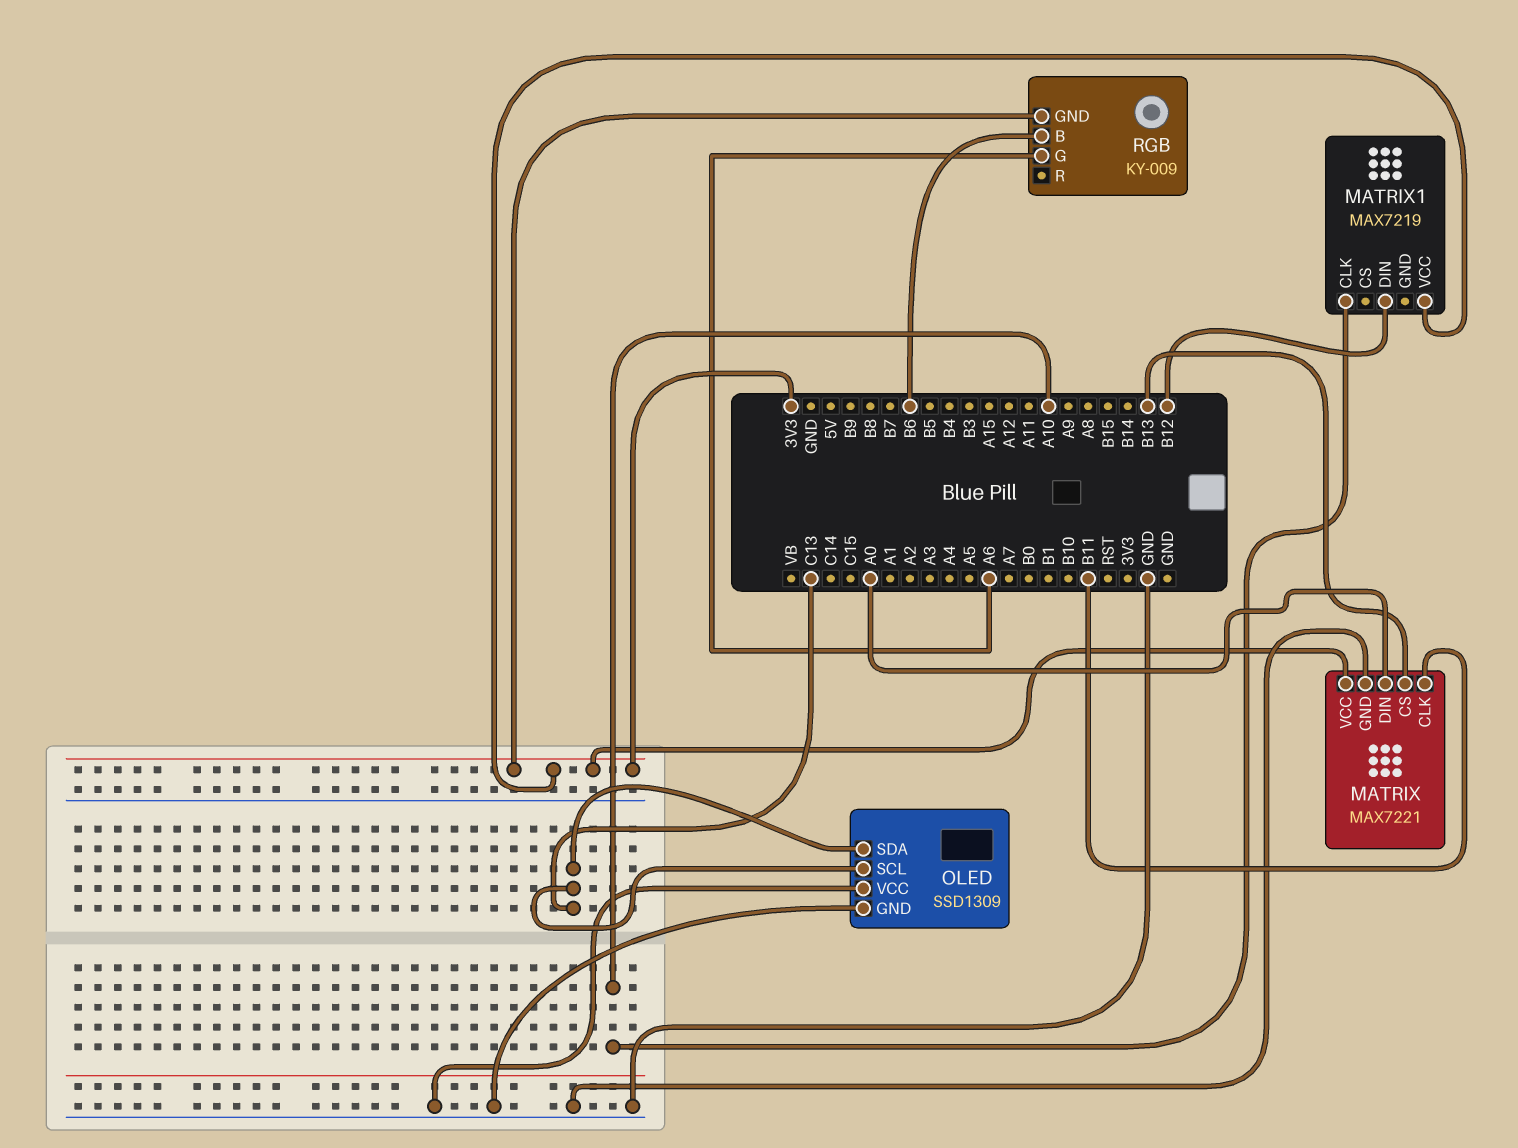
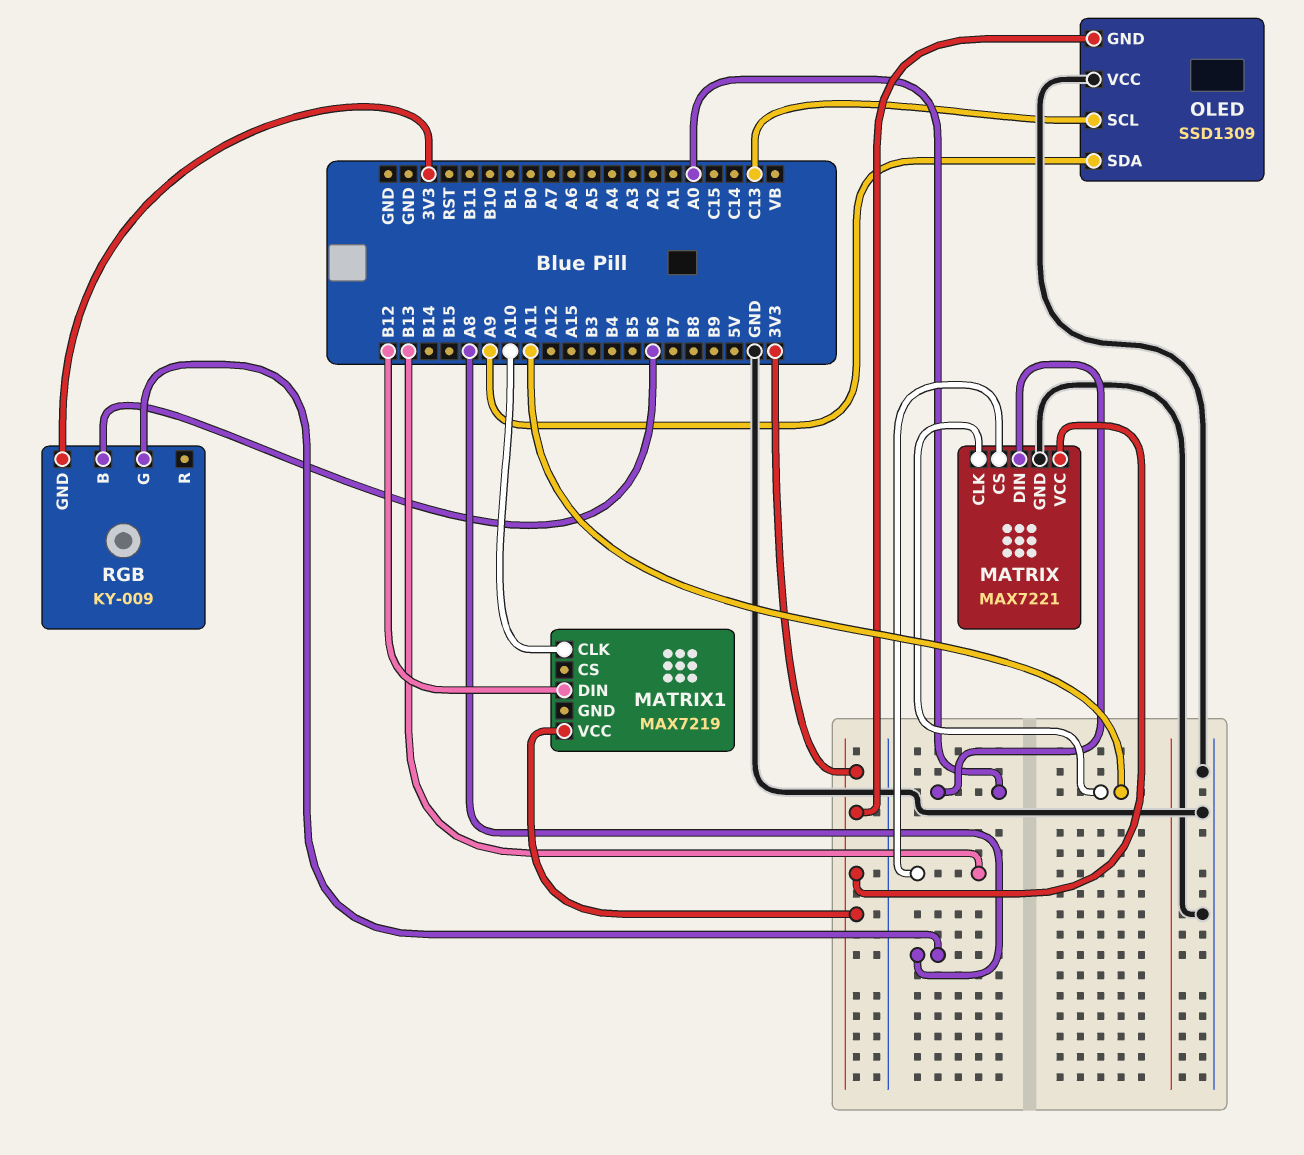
MATRIX pin CLK: B11 -> A11
OLED pin GND: GND -> 3V3
OLED pin SDA: C13 -> A9
RGB pin G: A6 -> A8

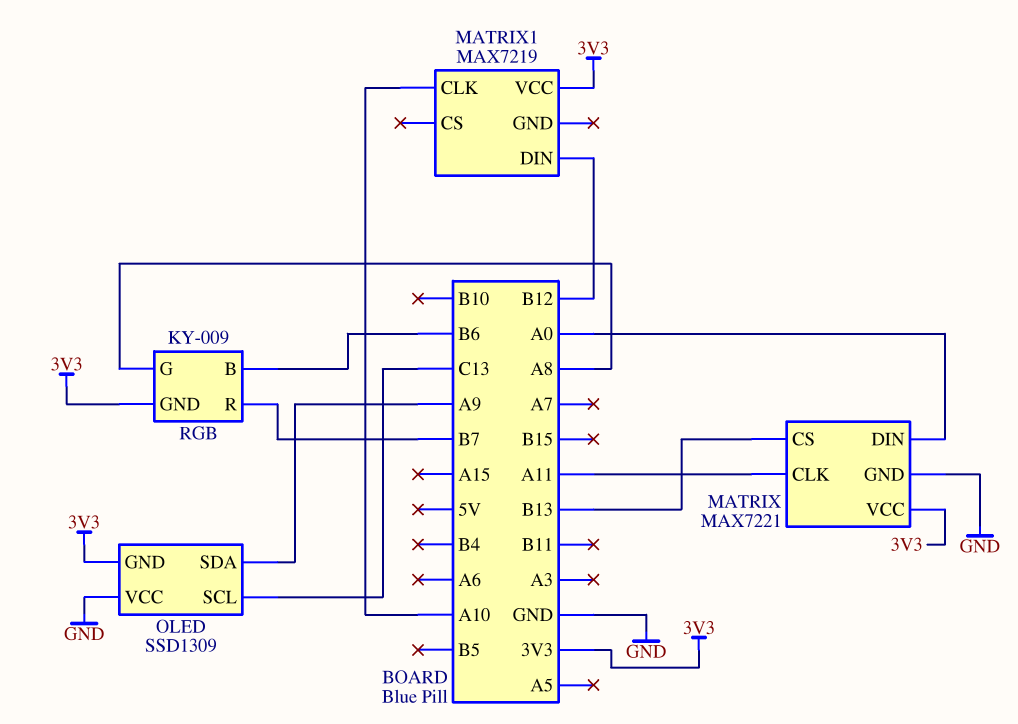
RGB pin R: none -> B7

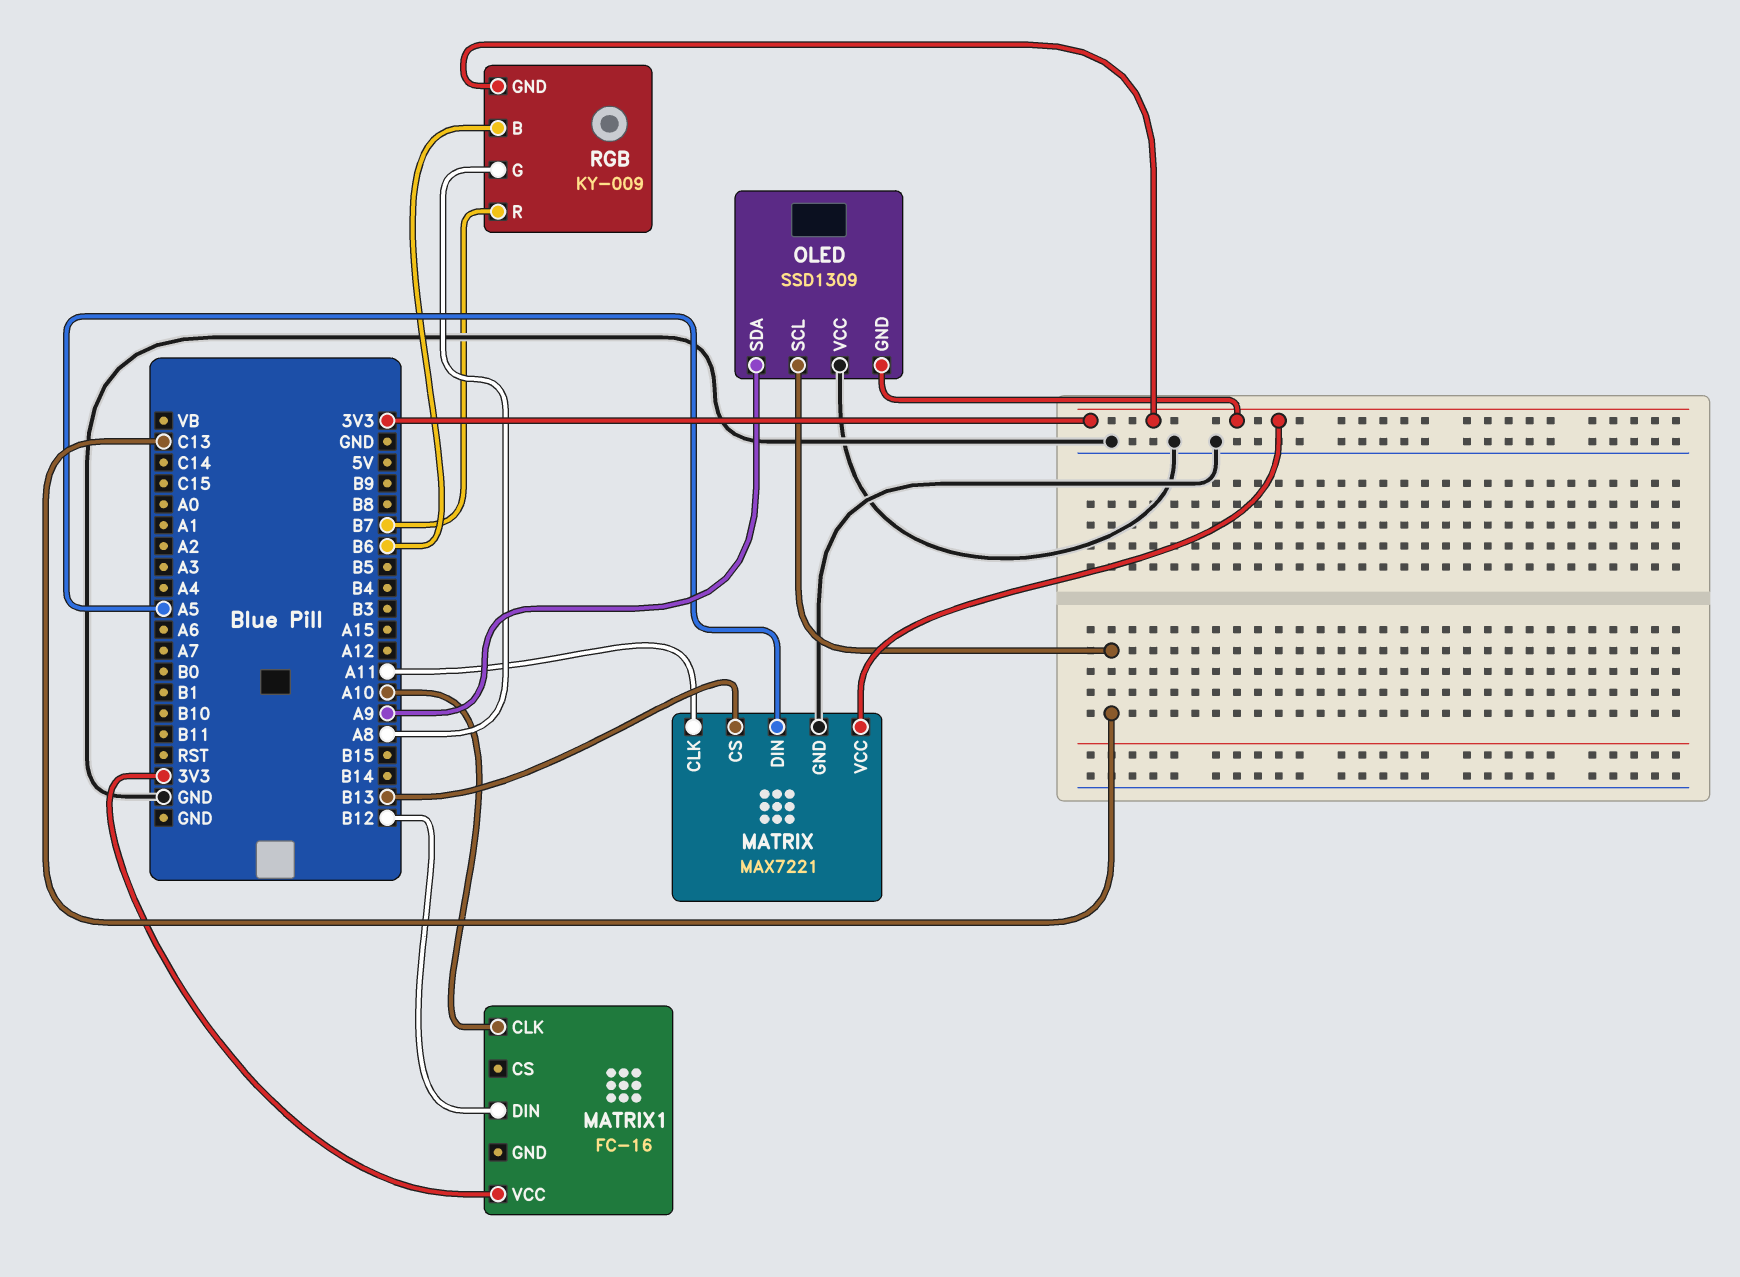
MATRIX pin DIN: A0 -> A5
MATRIX1: MAX7219 -> FC-16

